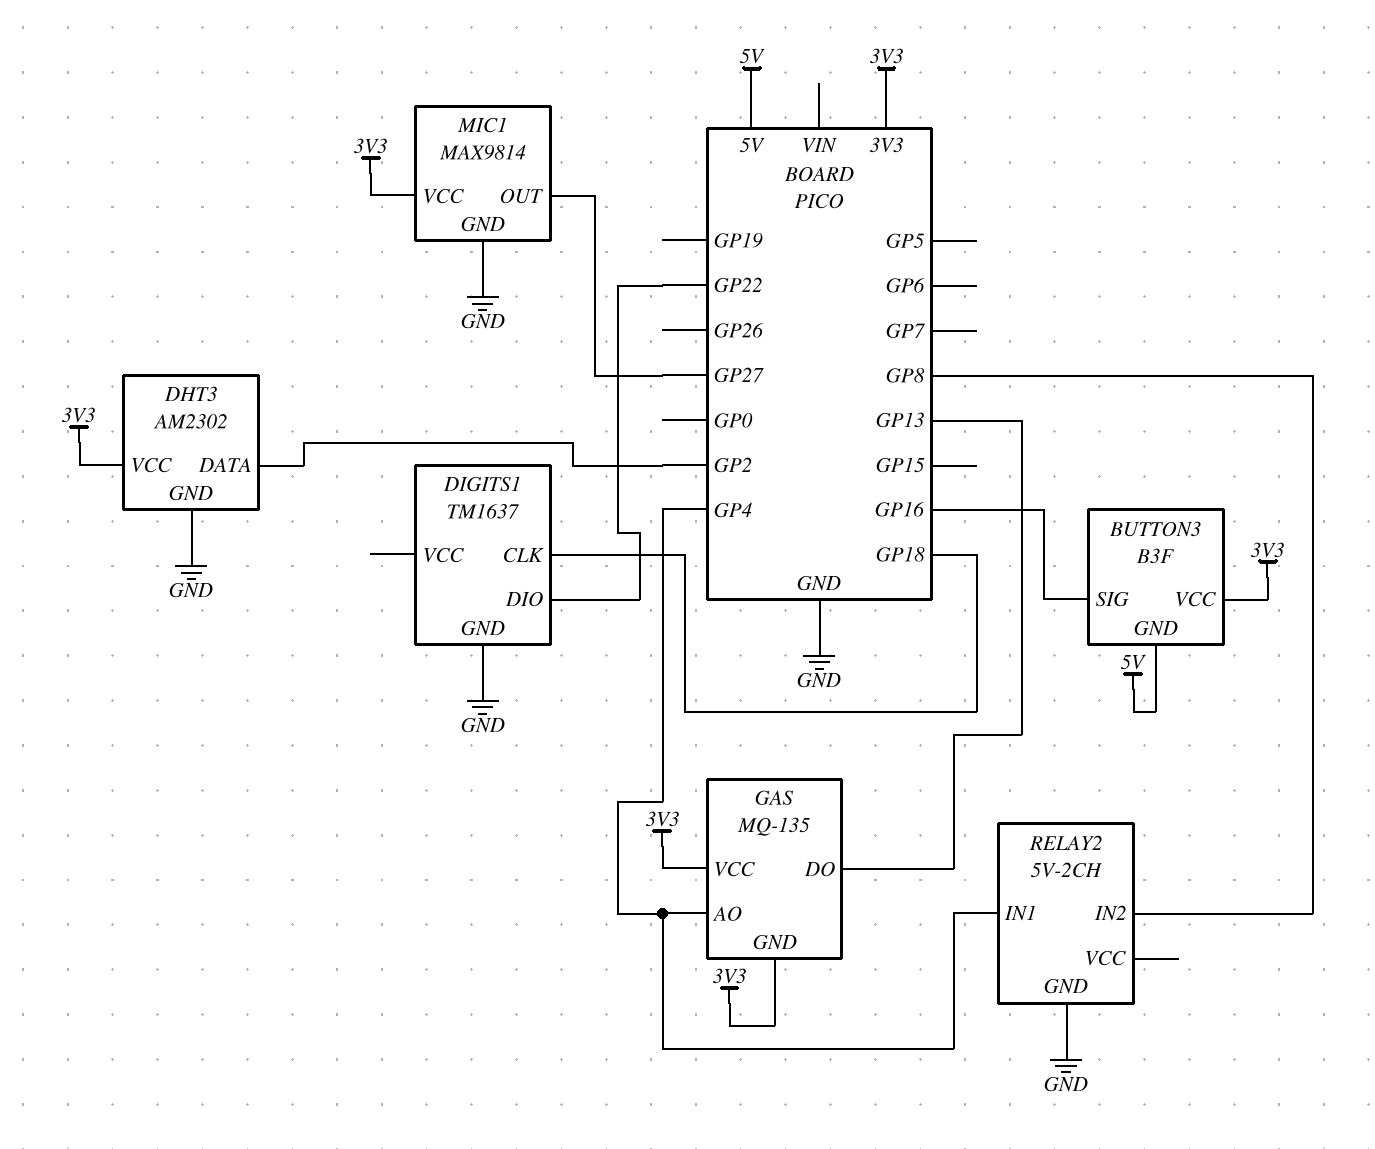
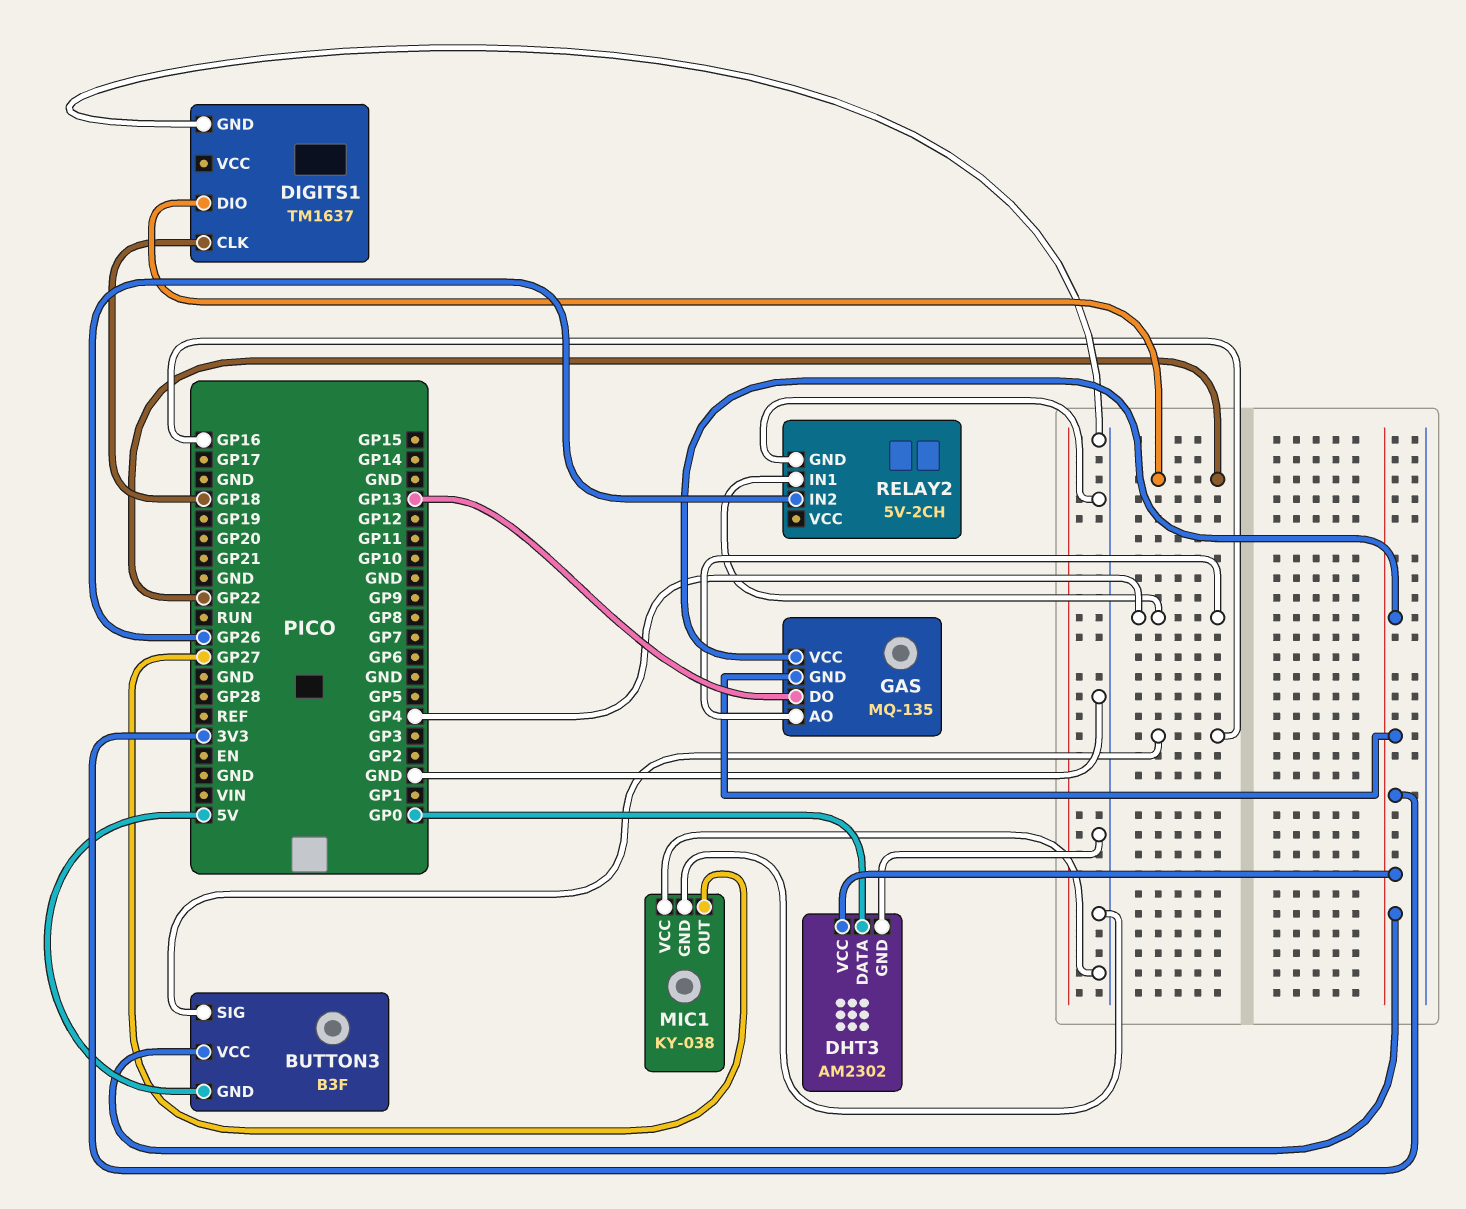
DHT3 pin DATA: GP2 -> GP0
MIC1: MAX9814 -> KY-038
MIC1 pin VCC: 3V3 -> GND
RELAY2 pin IN2: GP8 -> GP26

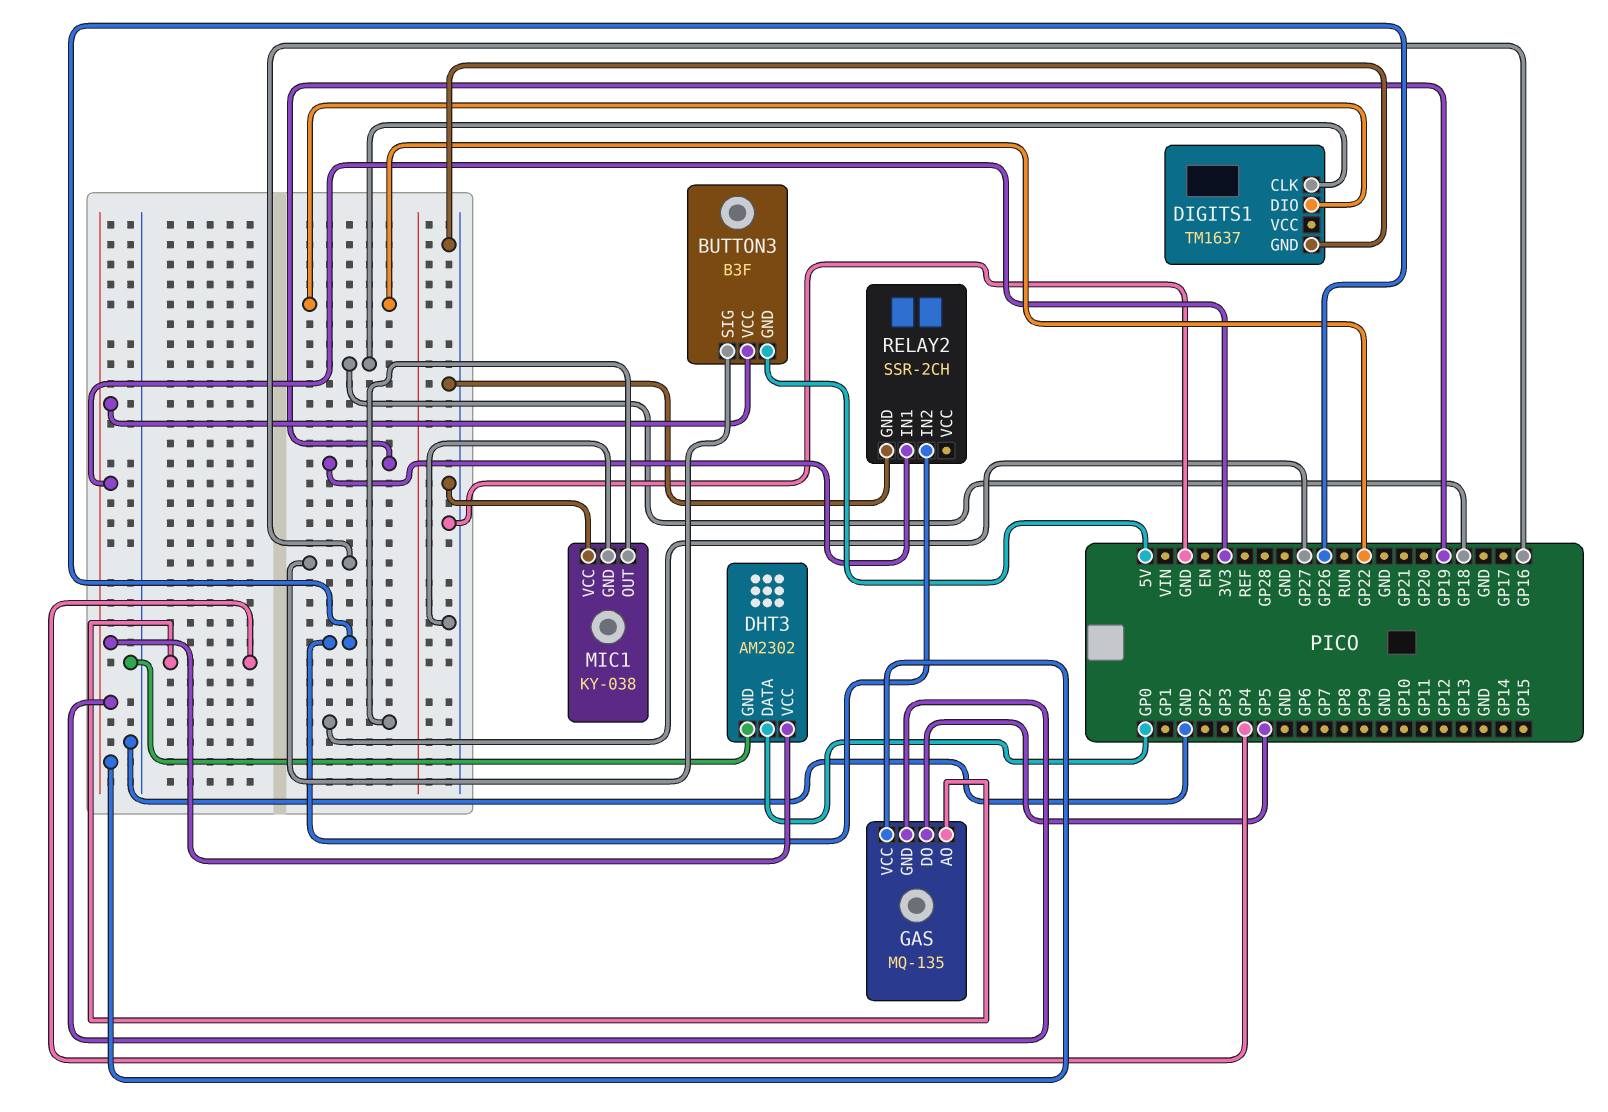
GAS pin DO: GP13 -> GP5
RELAY2: 5V-2CH -> SSR-2CH
RELAY2 pin IN1: GP4 -> GP19

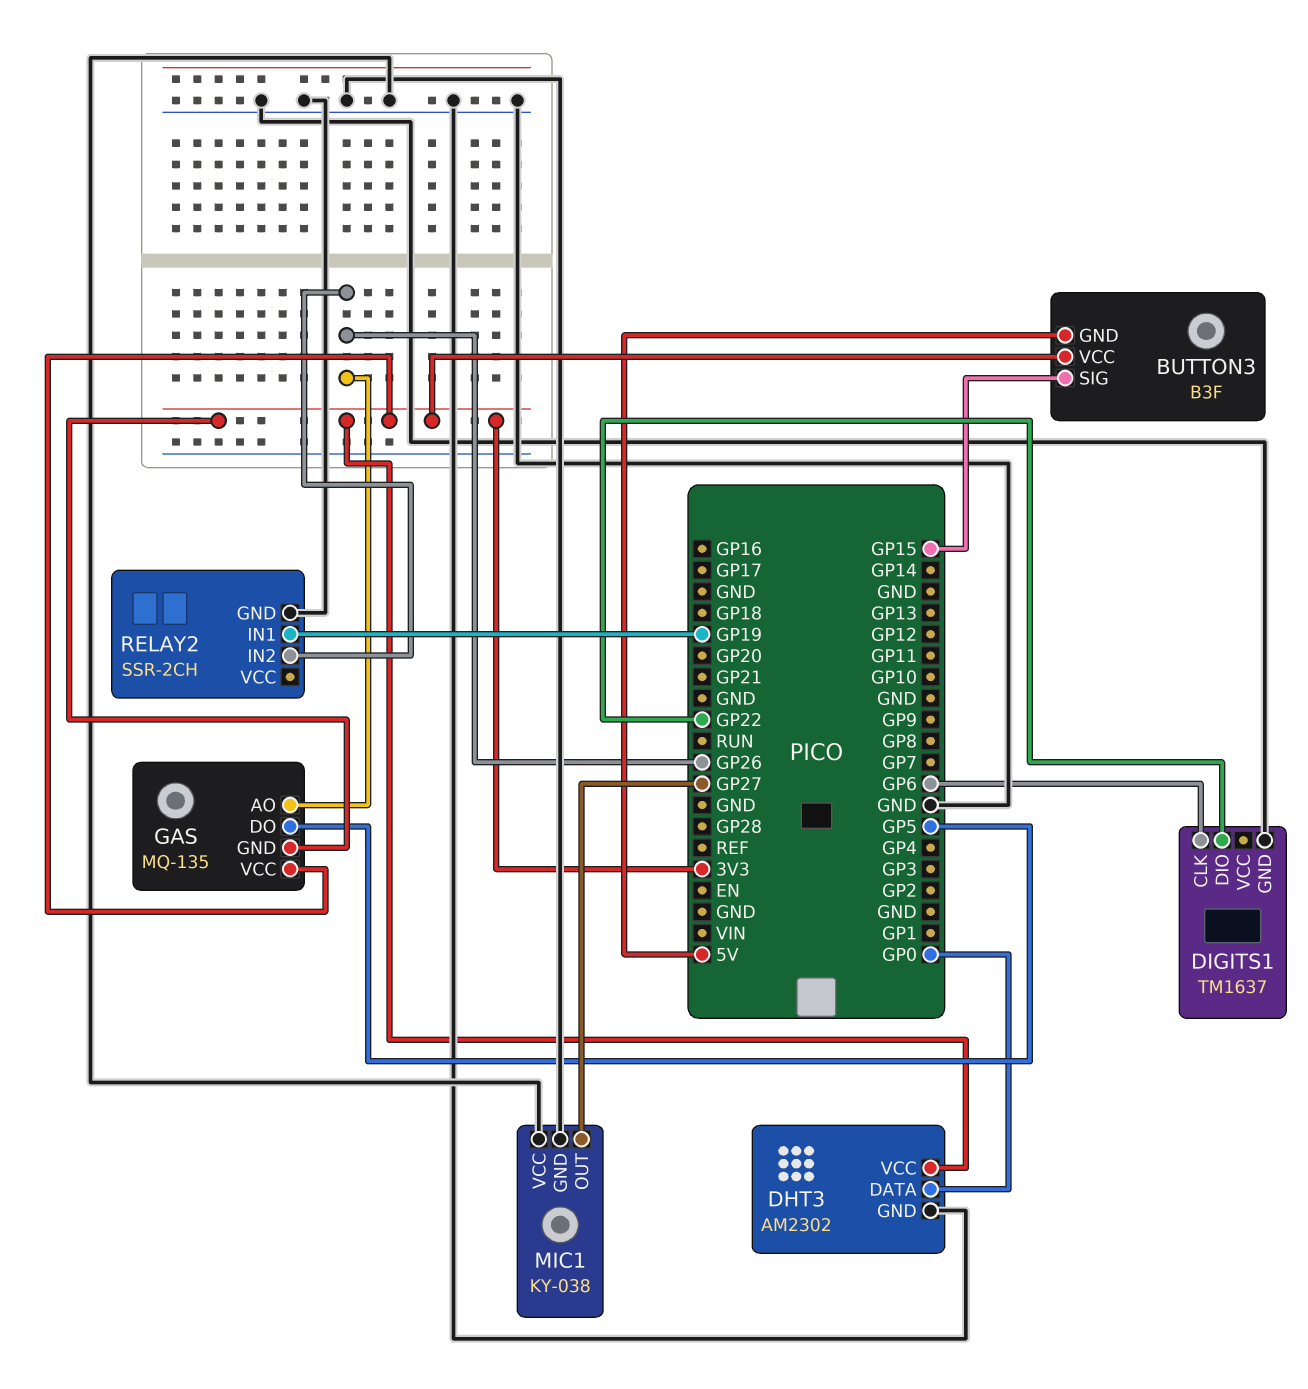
BUTTON3 pin SIG: GP16 -> GP15
DIGITS1 pin CLK: GP18 -> GP6
GAS pin AO: GP4 -> GP26

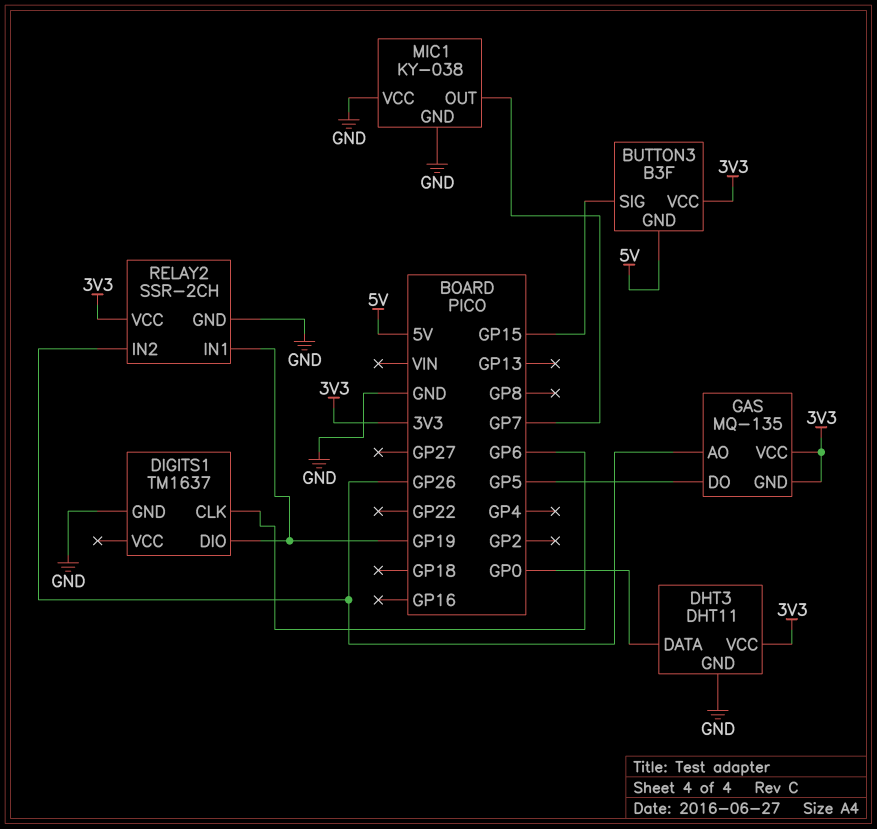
DHT3: AM2302 -> DHT11
DIGITS1 pin DIO: GP22 -> GP19
MIC1 pin OUT: GP27 -> GP7
RELAY2 pin VCC: none -> 3V3

